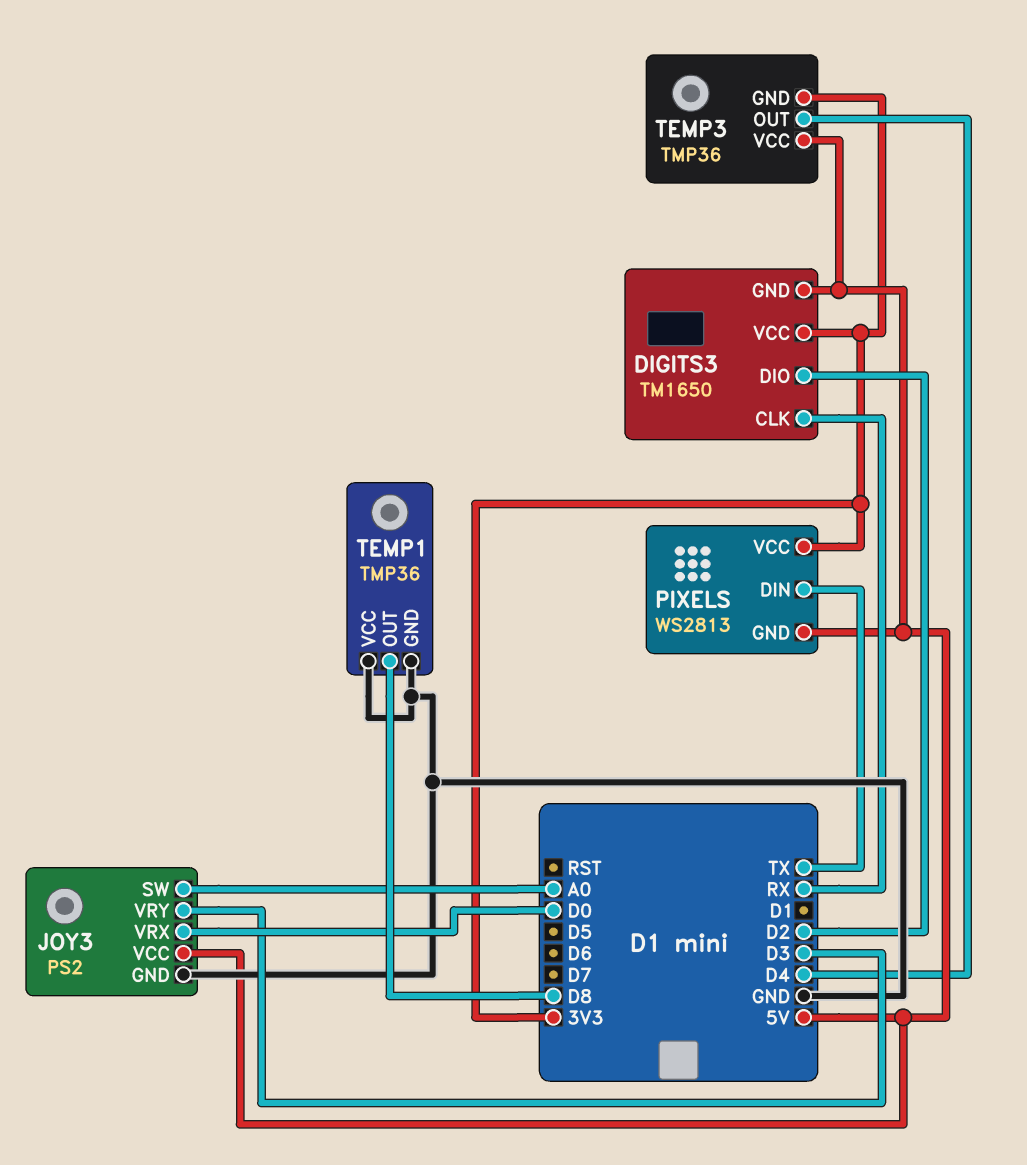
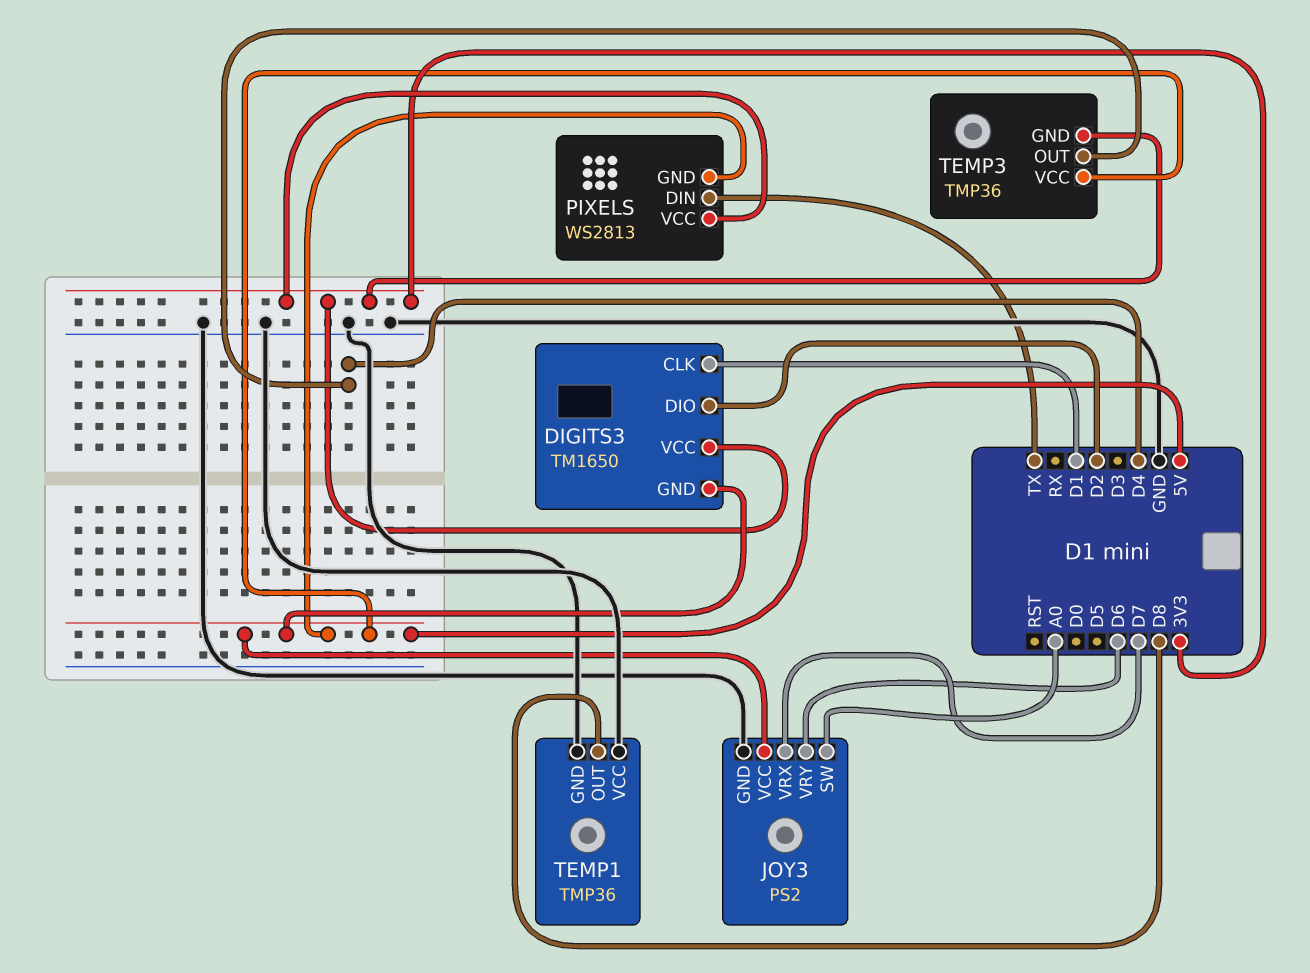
DIGITS3 pin CLK: RX -> D1
JOY3 pin VRX: D0 -> D7
JOY3 pin VRY: D3 -> D6

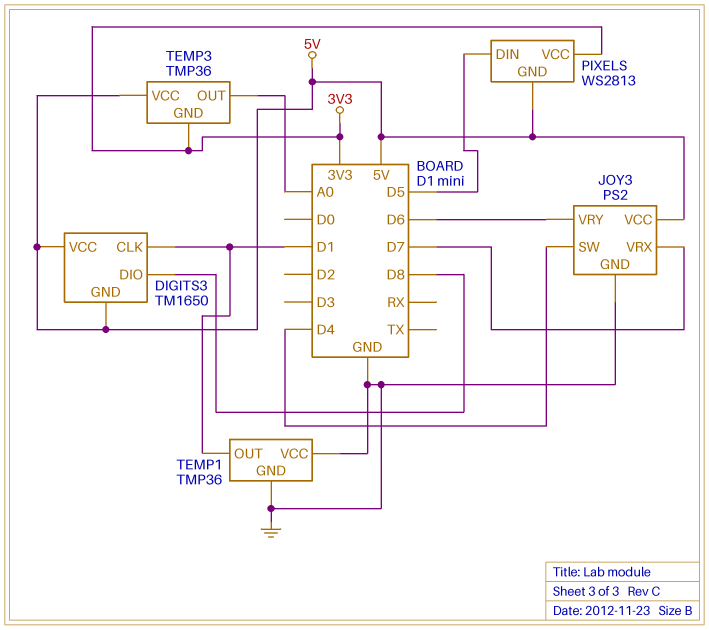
DIGITS3 pin DIO: D2 -> D8
DIGITS3 pin VCC: 3V3 -> 5V
JOY3 pin SW: A0 -> D4
PIXELS pin DIN: TX -> D5
TEMP1 pin OUT: D8 -> D1
TEMP3 pin OUT: D4 -> A0

